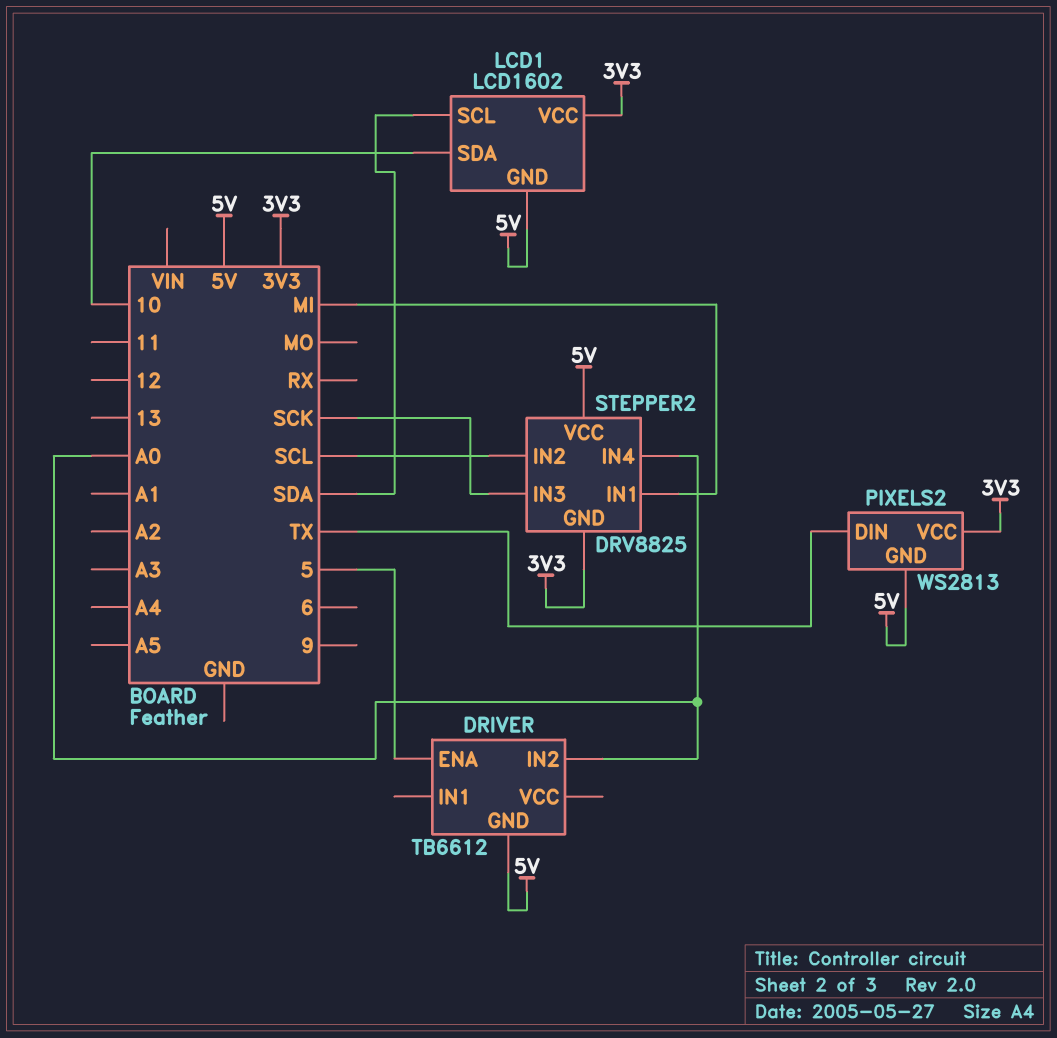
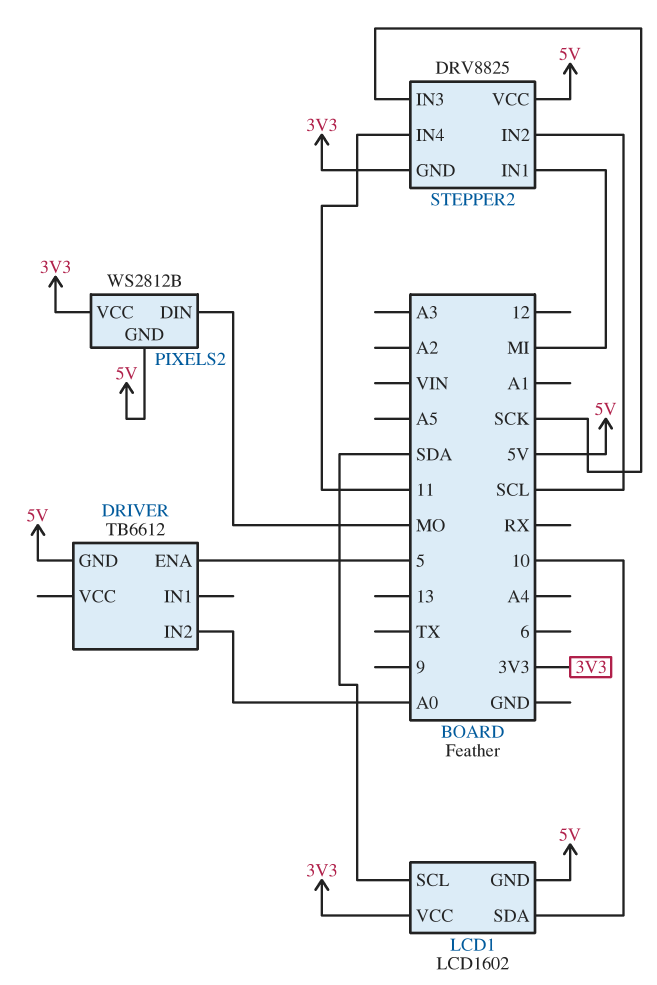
PIXELS2: WS2813 -> WS2812B
PIXELS2 pin DIN: TX -> MO
STEPPER2 pin IN4: A0 -> 11

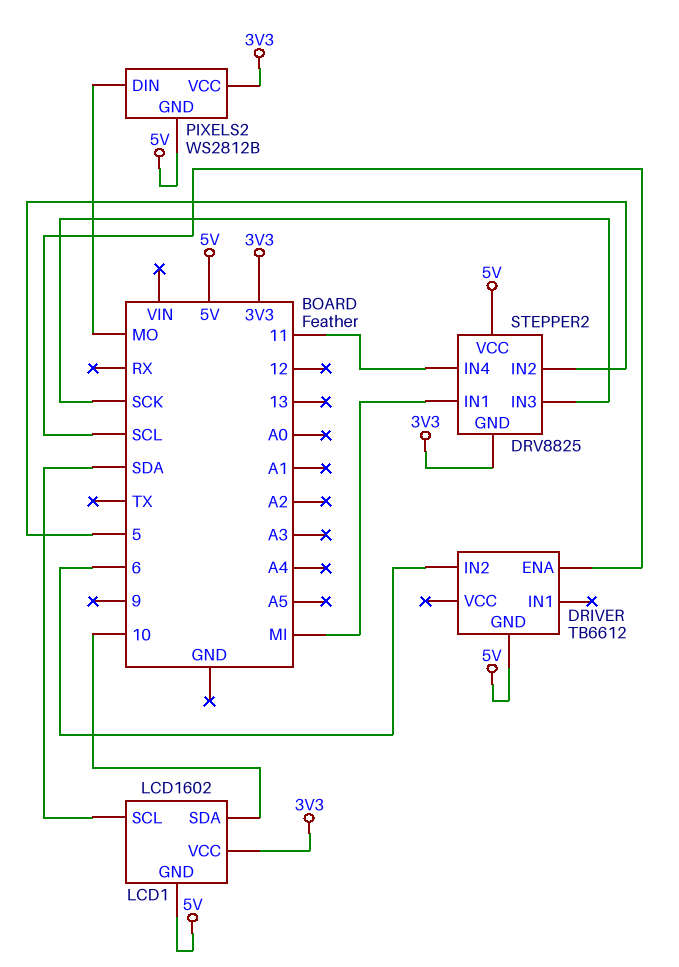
DRIVER pin ENA: 5 -> SCL
DRIVER pin IN2: A0 -> 6
STEPPER2 pin IN2: SCL -> 5

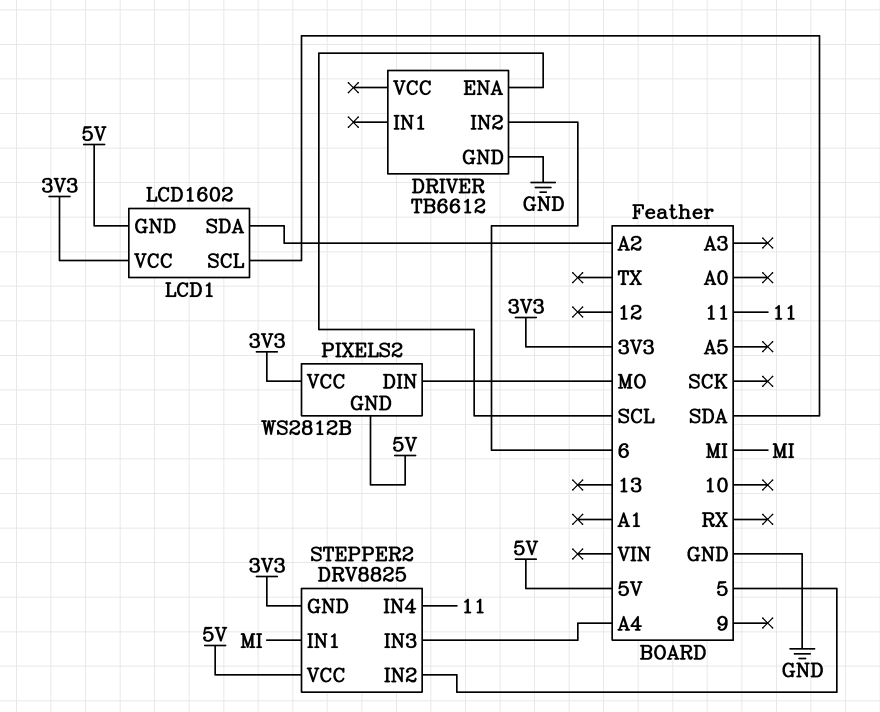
DRIVER pin GND: 5V -> GND
LCD1 pin SDA: 10 -> A2
STEPPER2 pin IN3: SCK -> A4

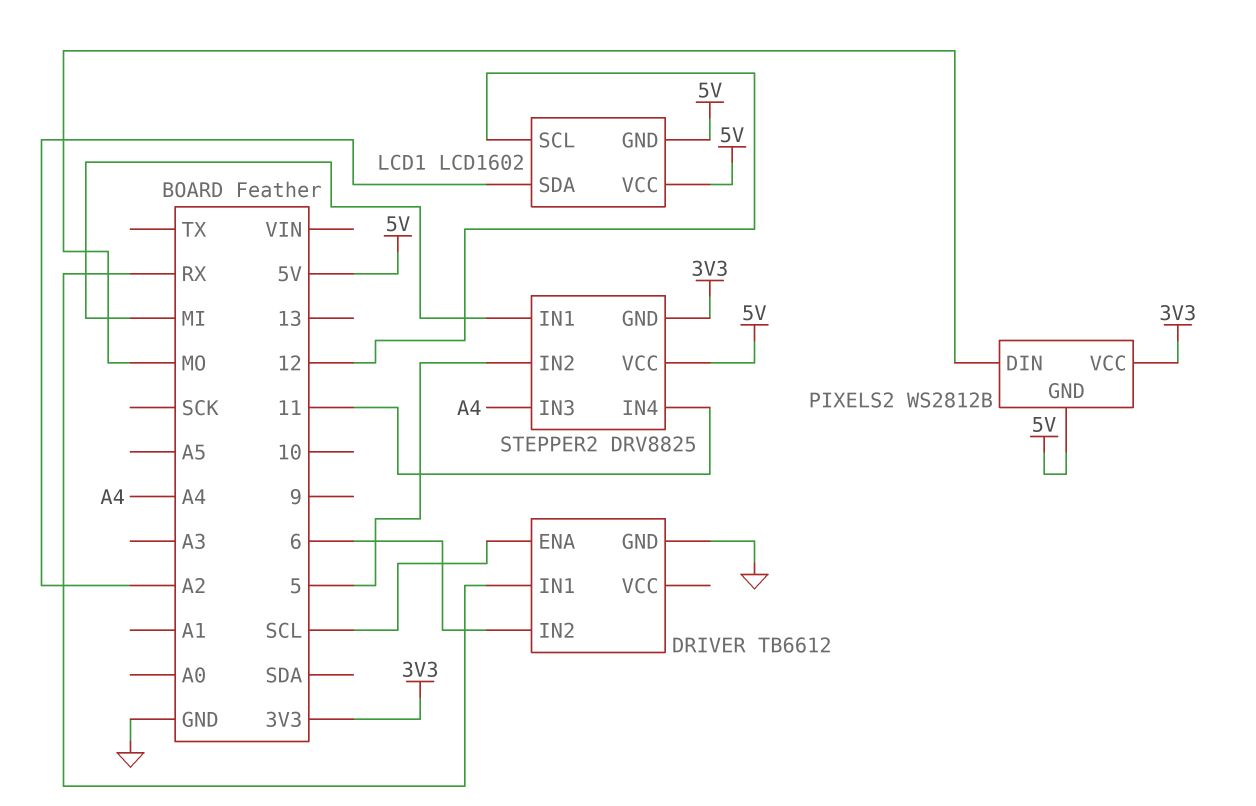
DRIVER pin IN1: none -> RX
LCD1 pin SCL: SDA -> 12
LCD1 pin VCC: 3V3 -> 5V

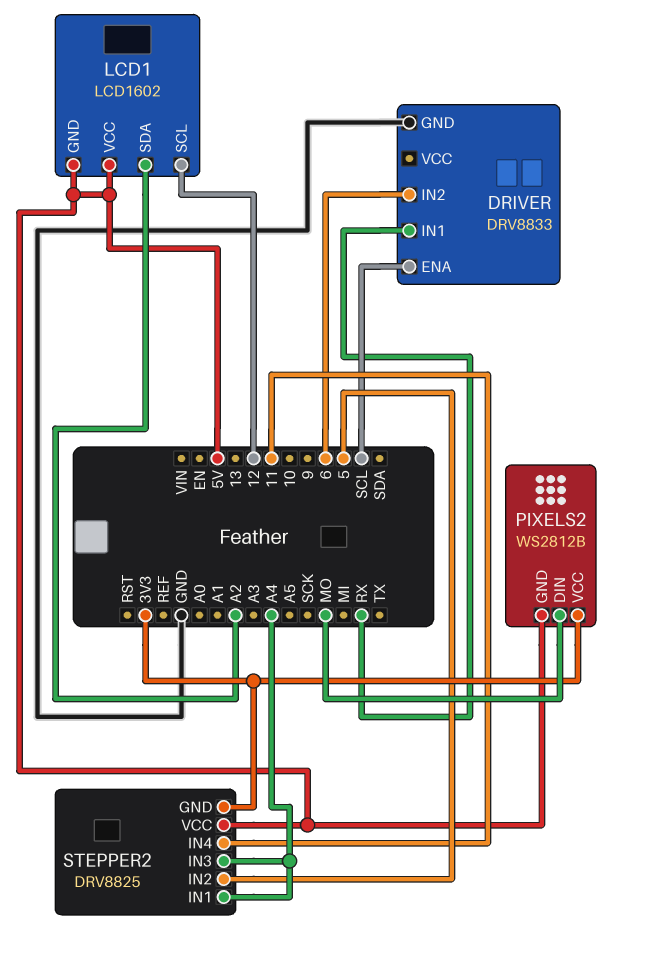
DRIVER: TB6612 -> DRV8833
STEPPER2 pin IN1: MI -> A4

